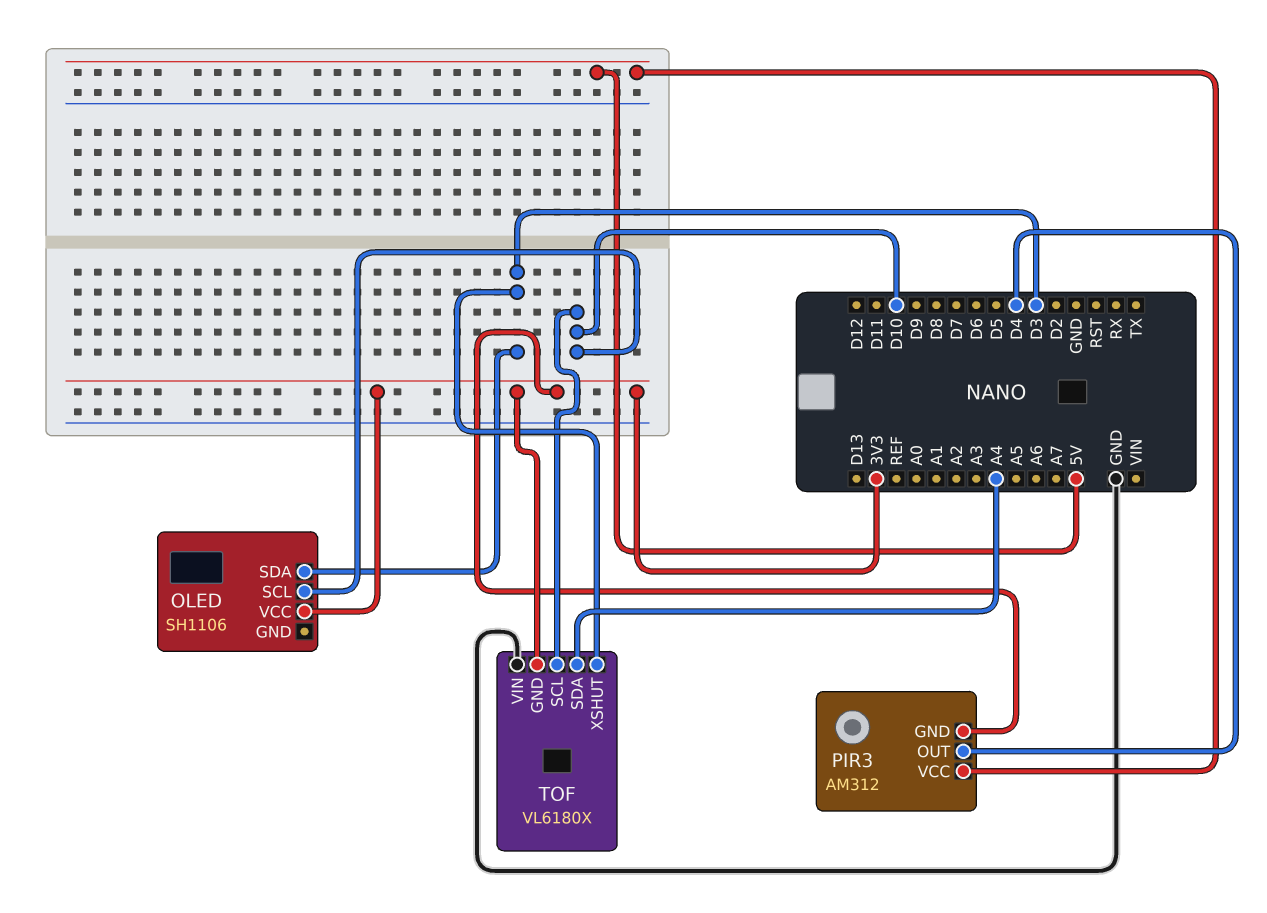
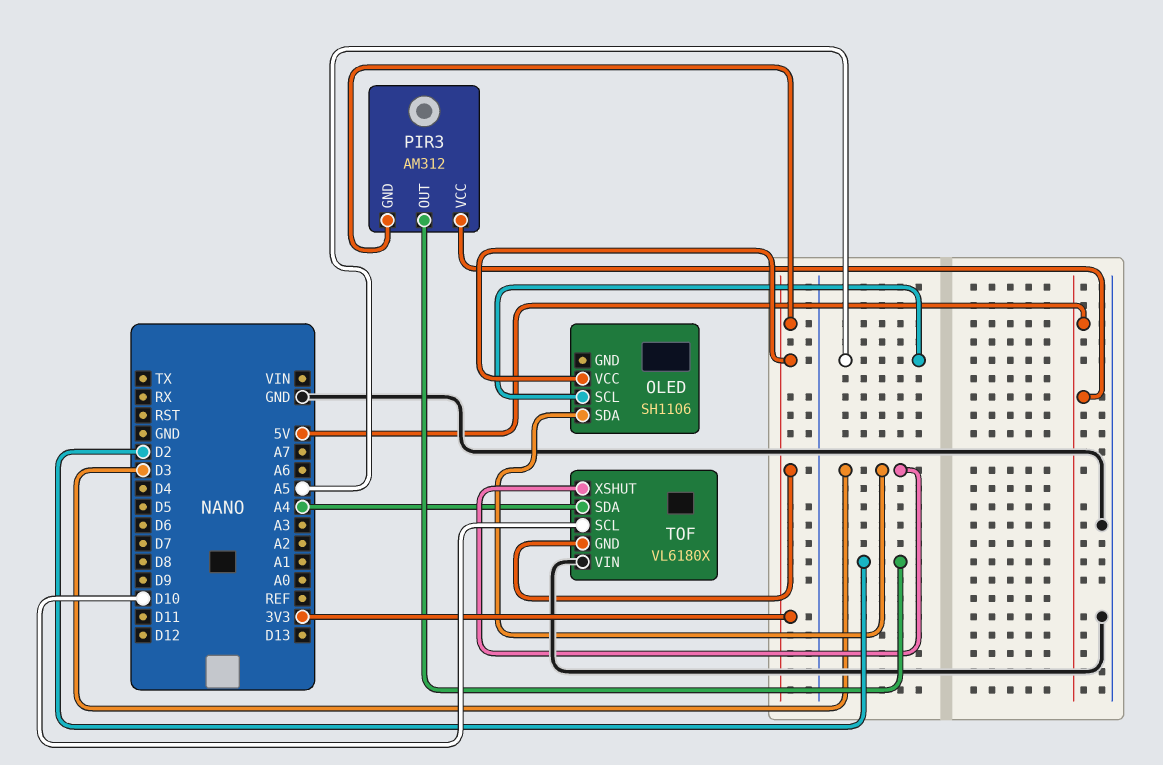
OLED pin SCL: D10 -> A5
PIR3 pin OUT: D4 -> D2

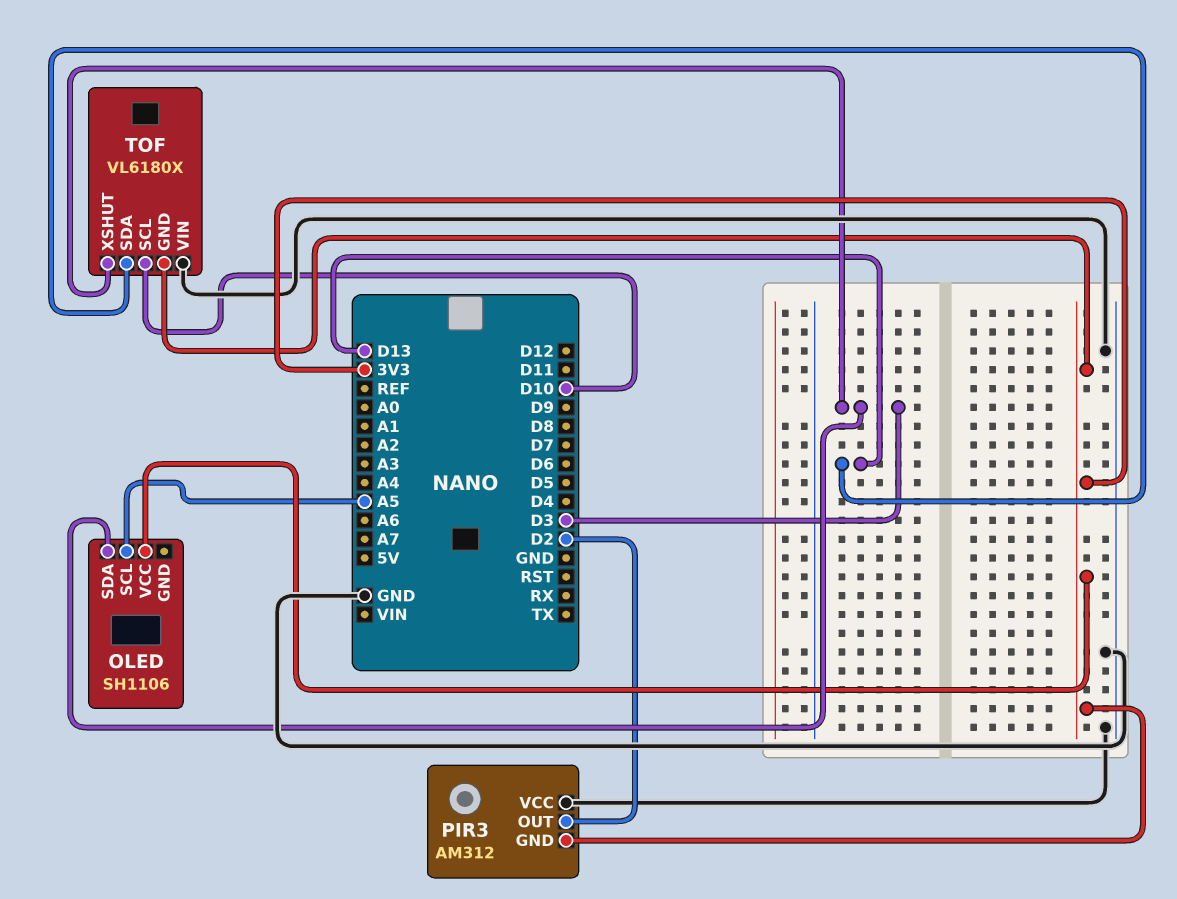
PIR3 pin VCC: 5V -> GND
TOF pin SDA: A4 -> D13

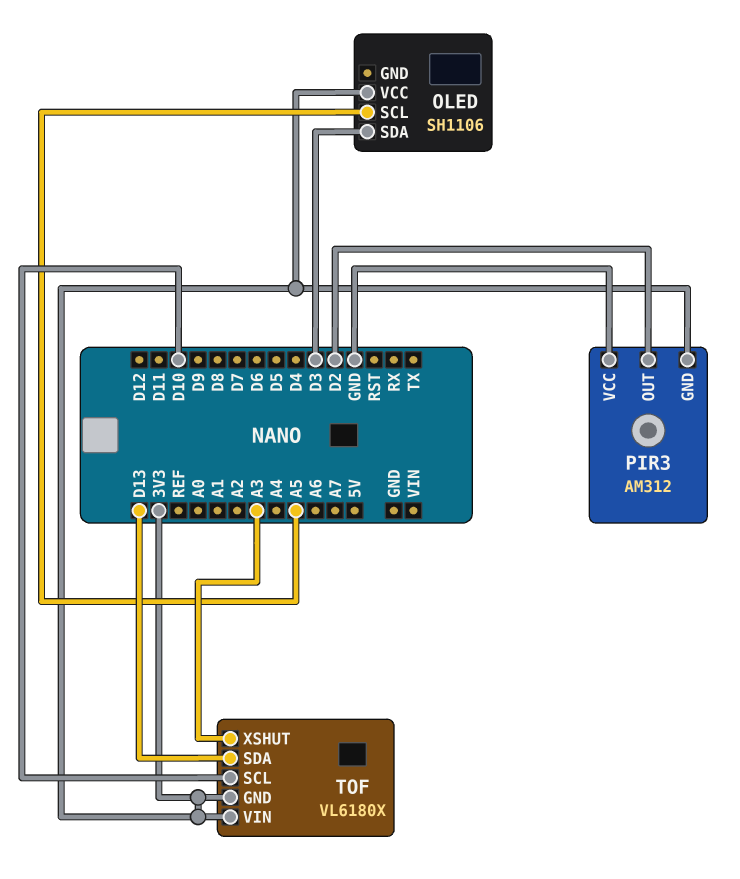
TOF pin VIN: GND -> 3V3
TOF pin XSHUT: D3 -> A3

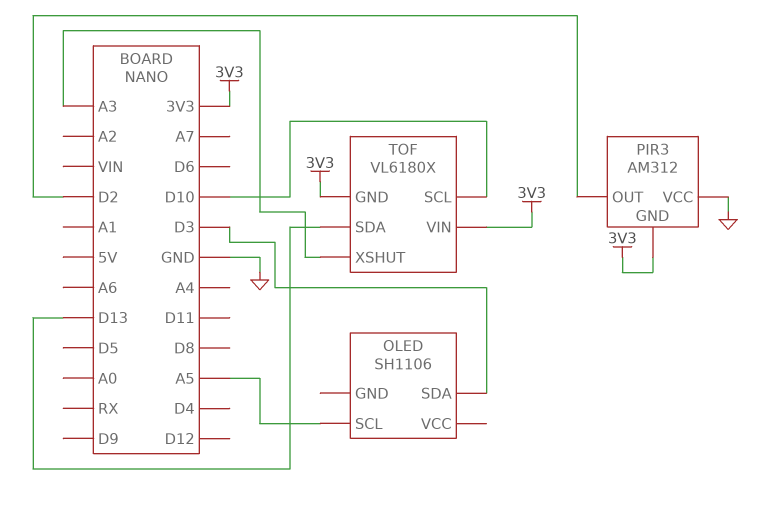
OLED pin VCC: 3V3 -> none

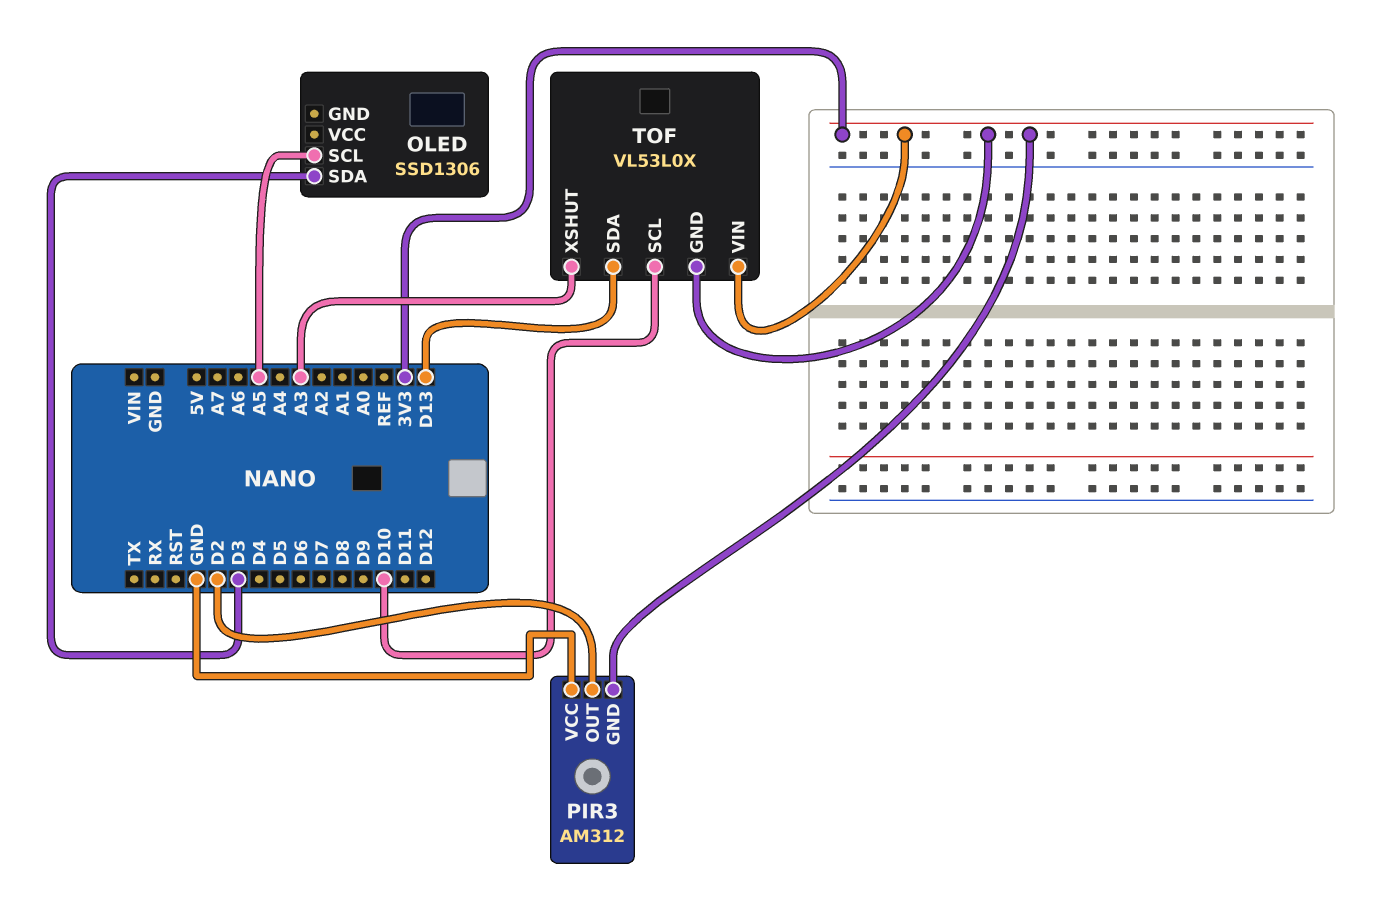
OLED: SH1106 -> SSD1306
TOF: VL6180X -> VL53L0X

